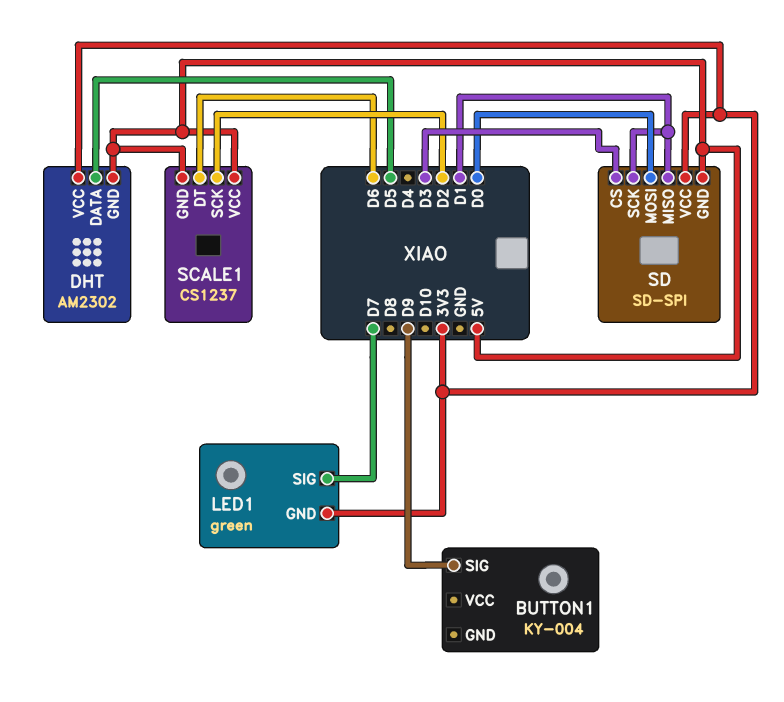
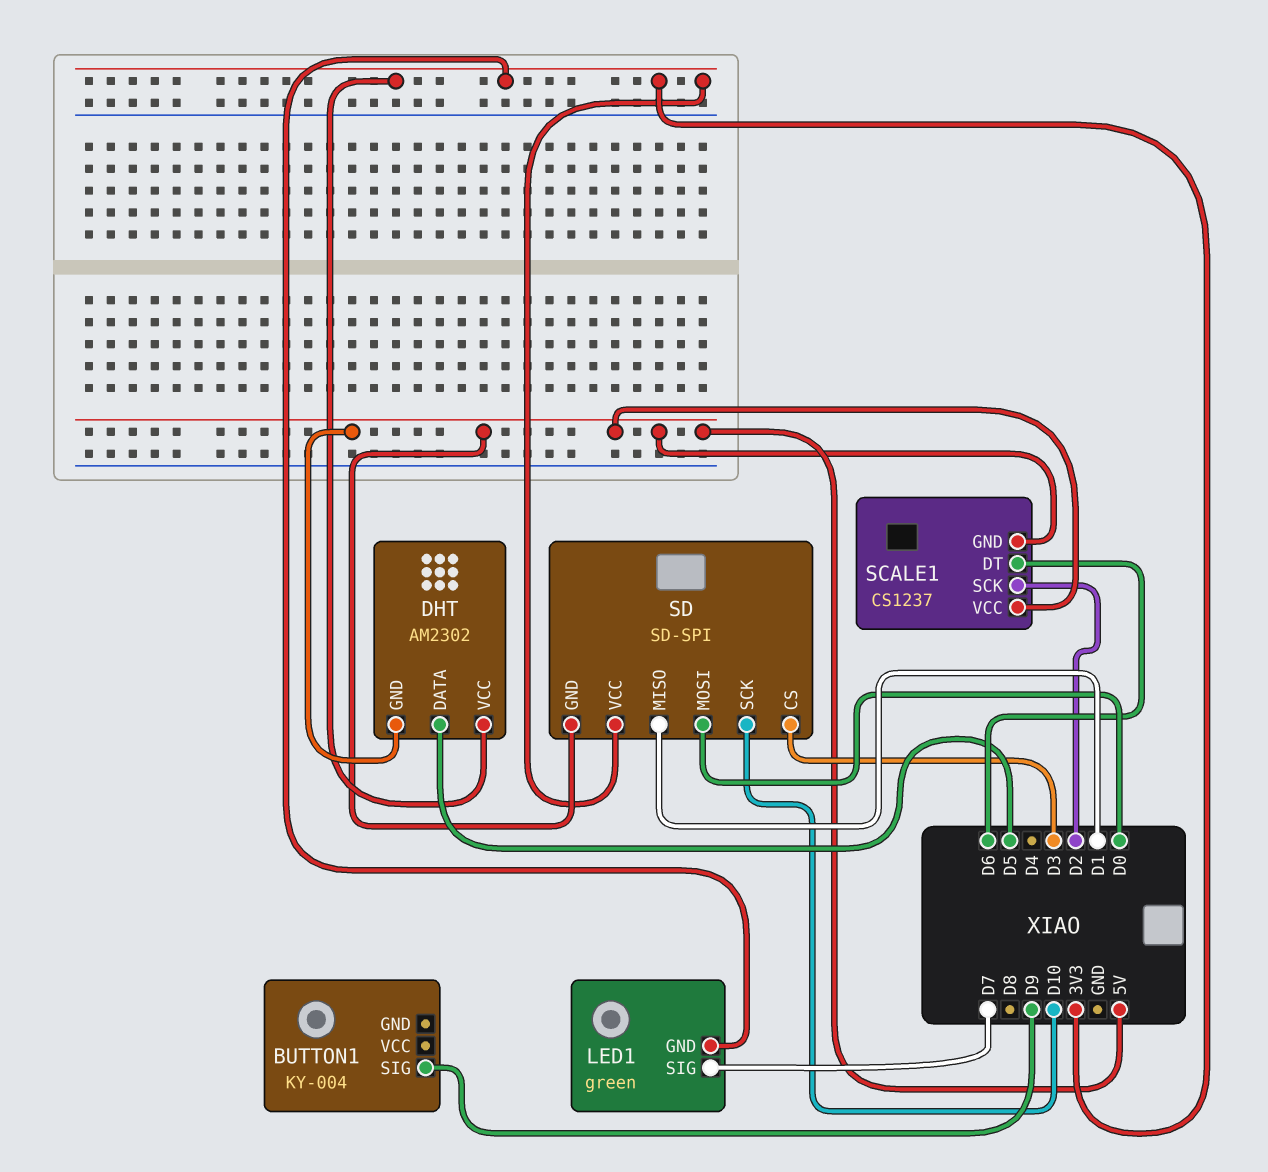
SD pin SCK: D1 -> D10

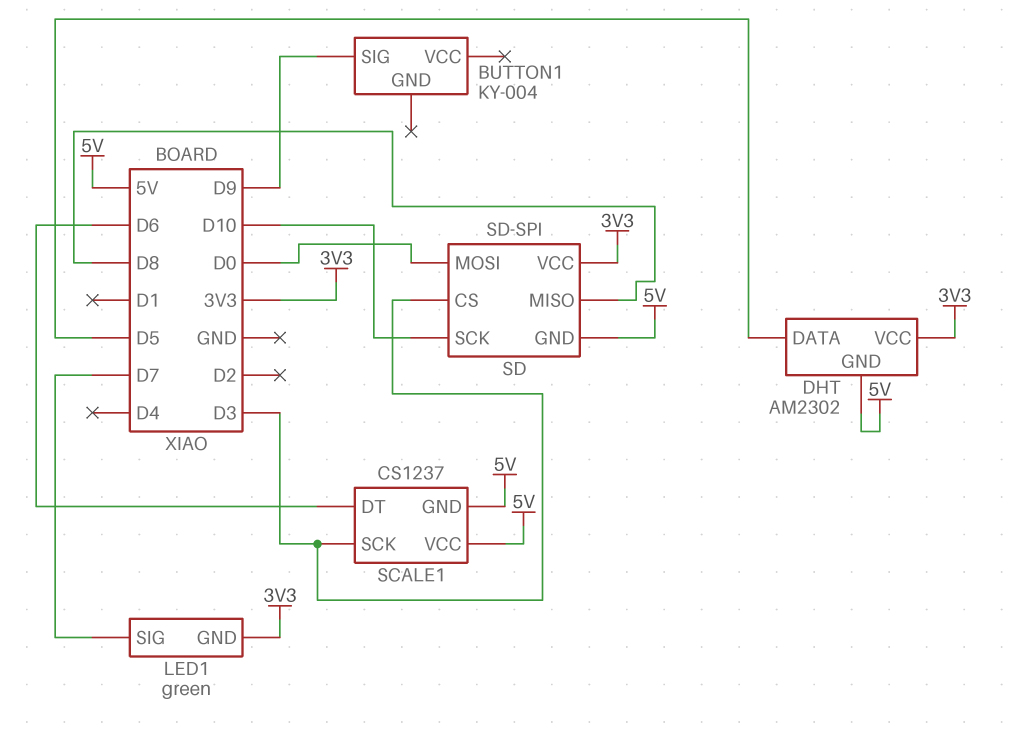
SCALE1 pin SCK: D2 -> D3
SD pin MISO: D1 -> D8

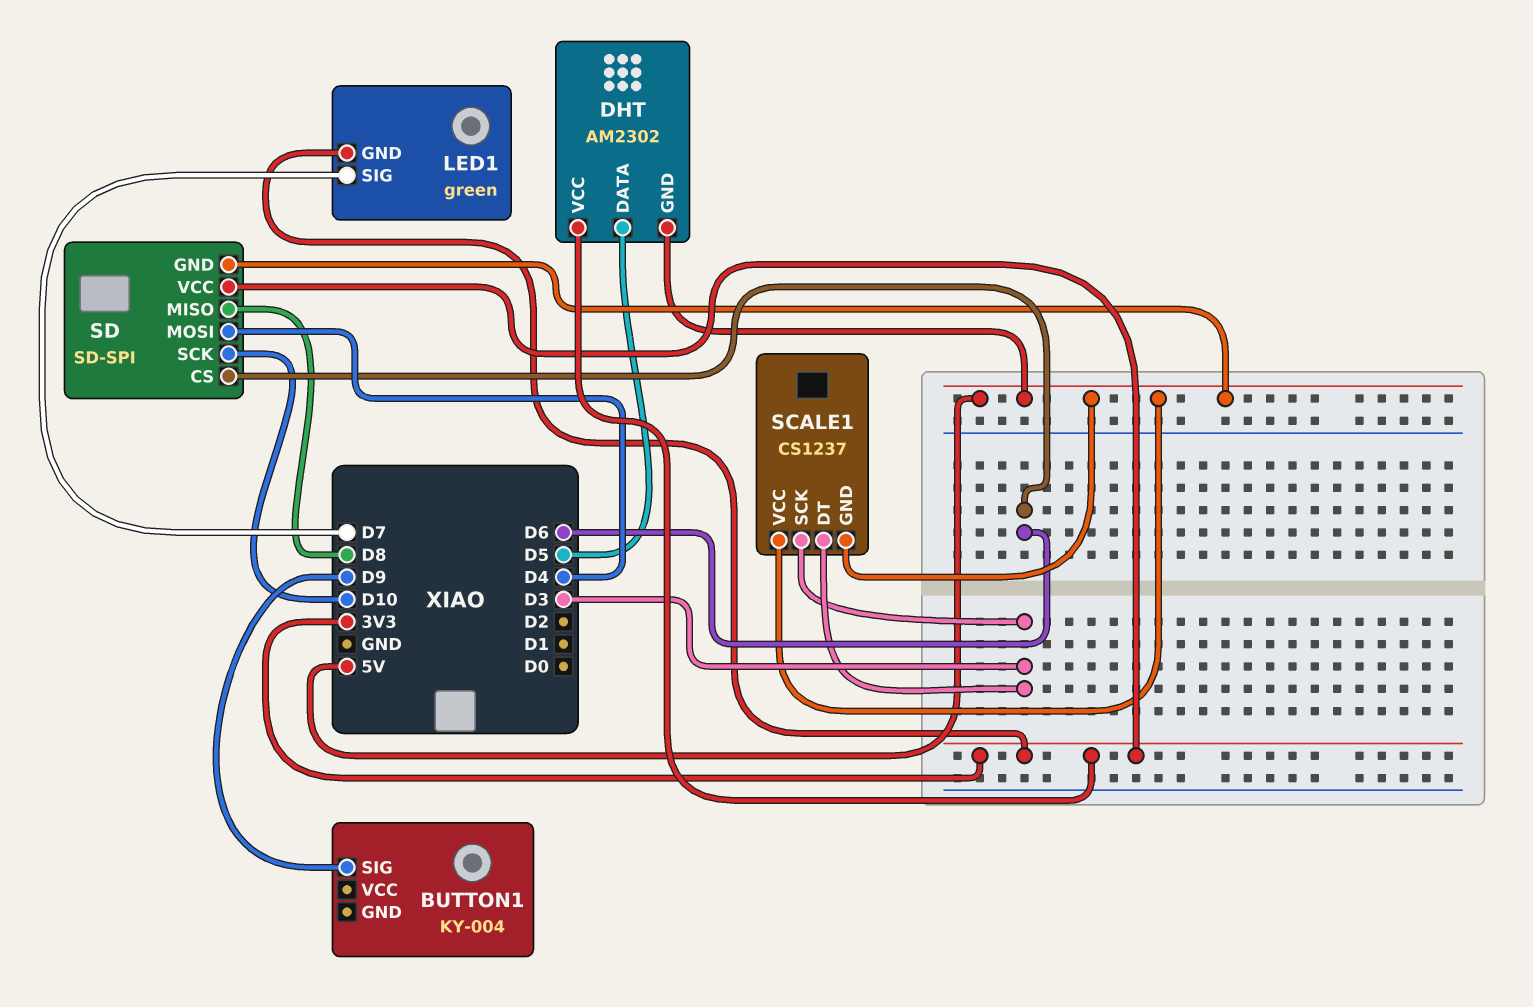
SCALE1 pin DT: D6 -> D3
SD pin CS: D3 -> D6
SD pin MOSI: D0 -> D4

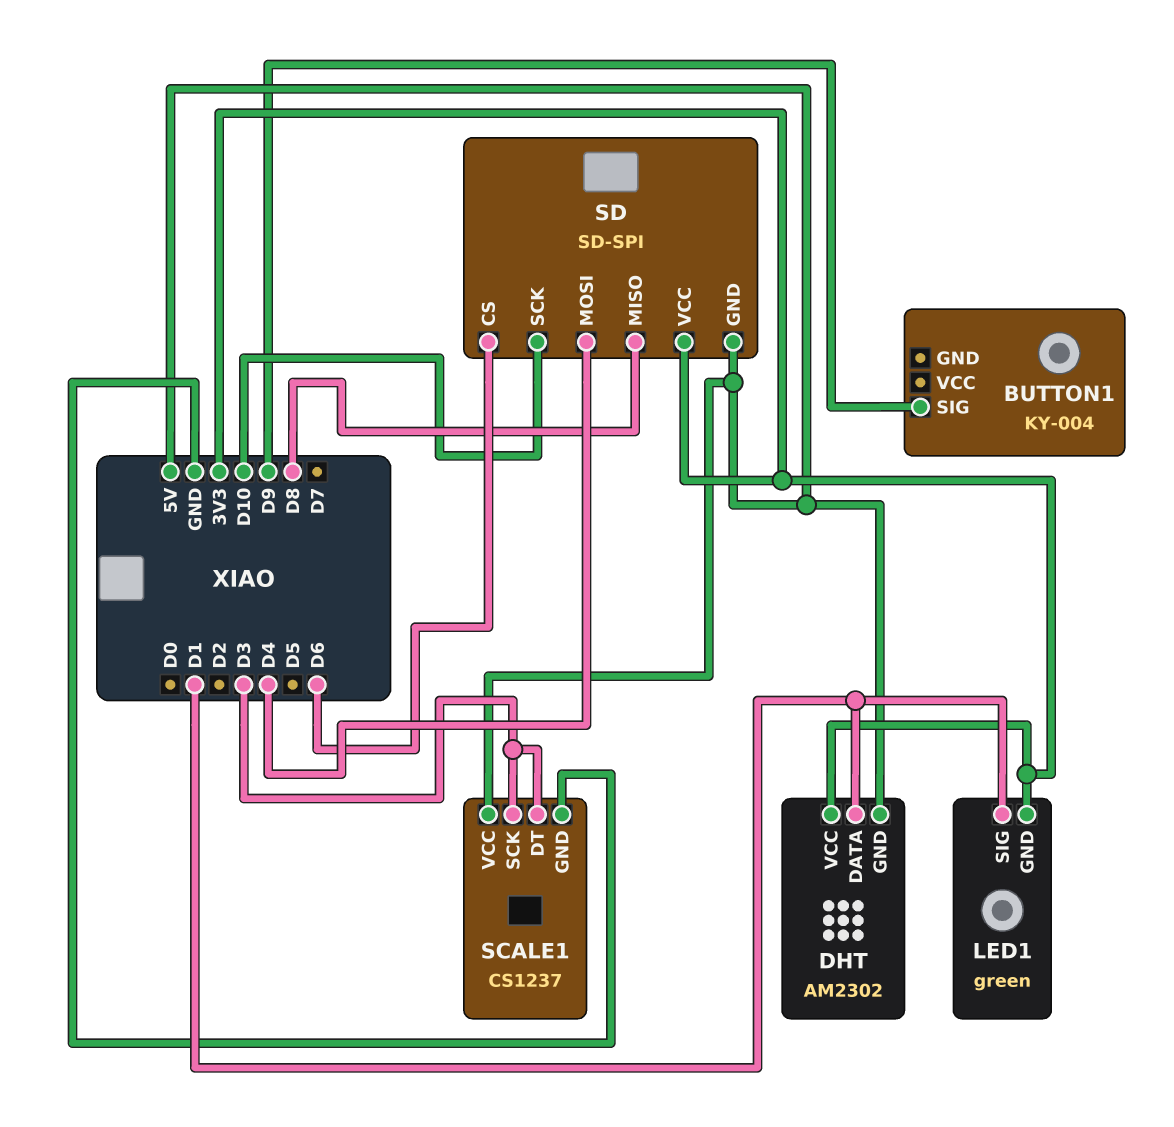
DHT pin DATA: D5 -> D1
LED1 pin SIG: D7 -> D1
SCALE1 pin GND: 5V -> GND

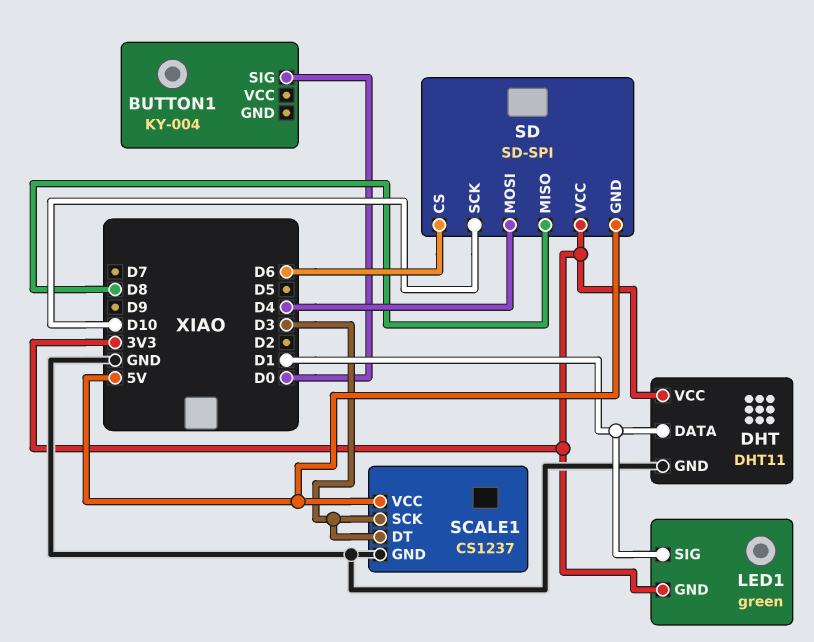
BUTTON1 pin SIG: D9 -> D0
DHT: AM2302 -> DHT11
DHT pin GND: 5V -> GND

